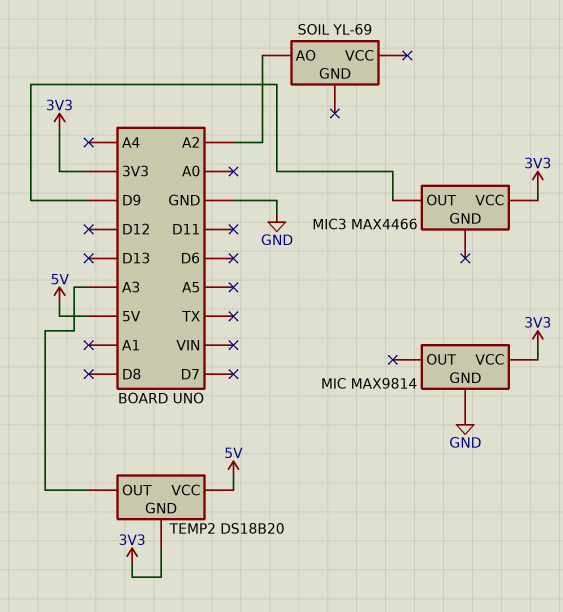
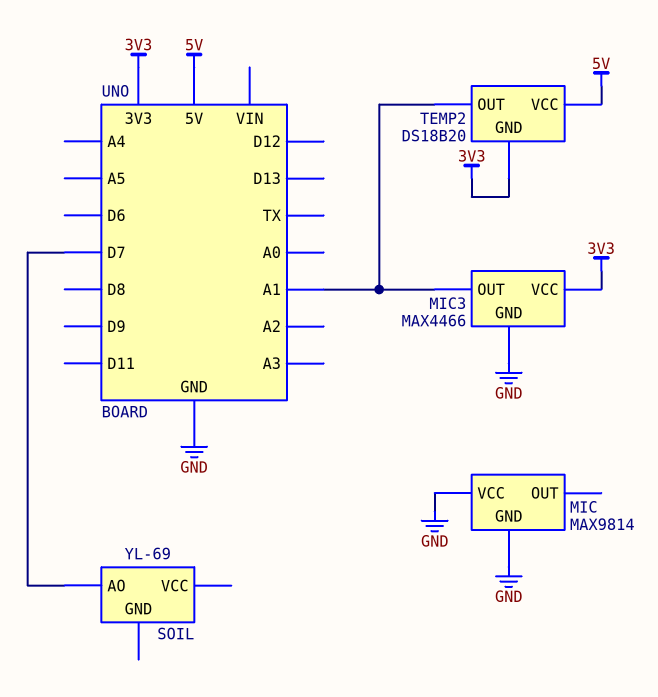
MIC pin VCC: 3V3 -> GND
MIC3 pin GND: none -> GND
MIC3 pin OUT: D9 -> A1
SOIL pin AO: A2 -> D7
TEMP2 pin OUT: A3 -> A1

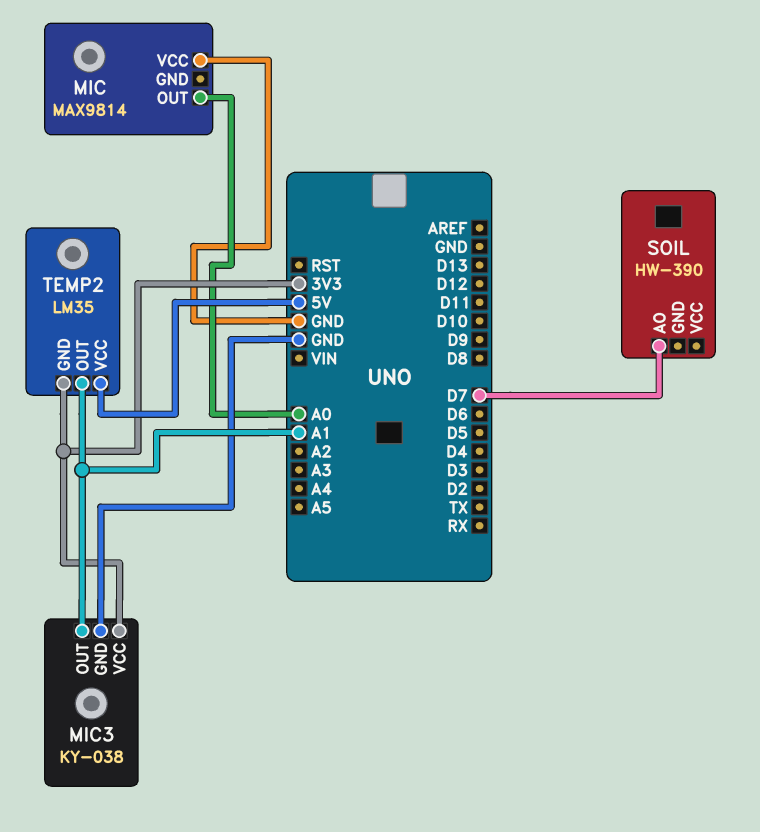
MIC pin GND: GND -> none
MIC pin OUT: none -> A0
MIC3: MAX4466 -> KY-038
SOIL: YL-69 -> HW-390
TEMP2: DS18B20 -> LM35

